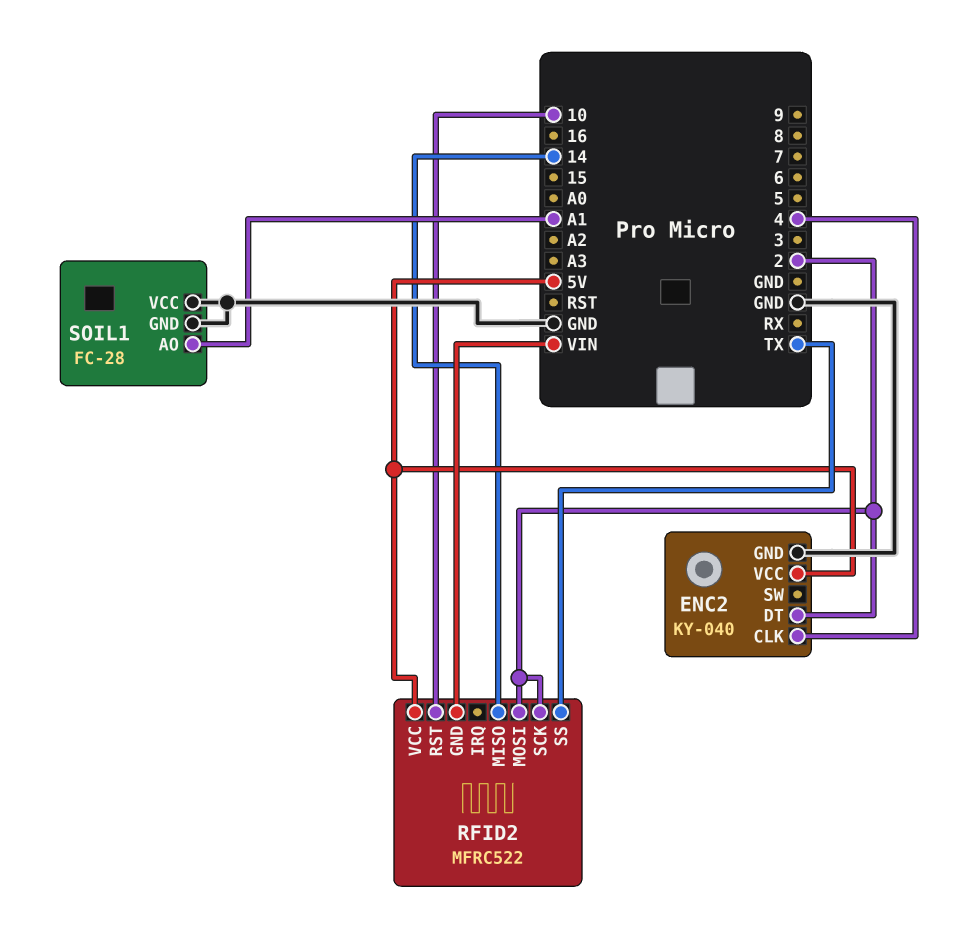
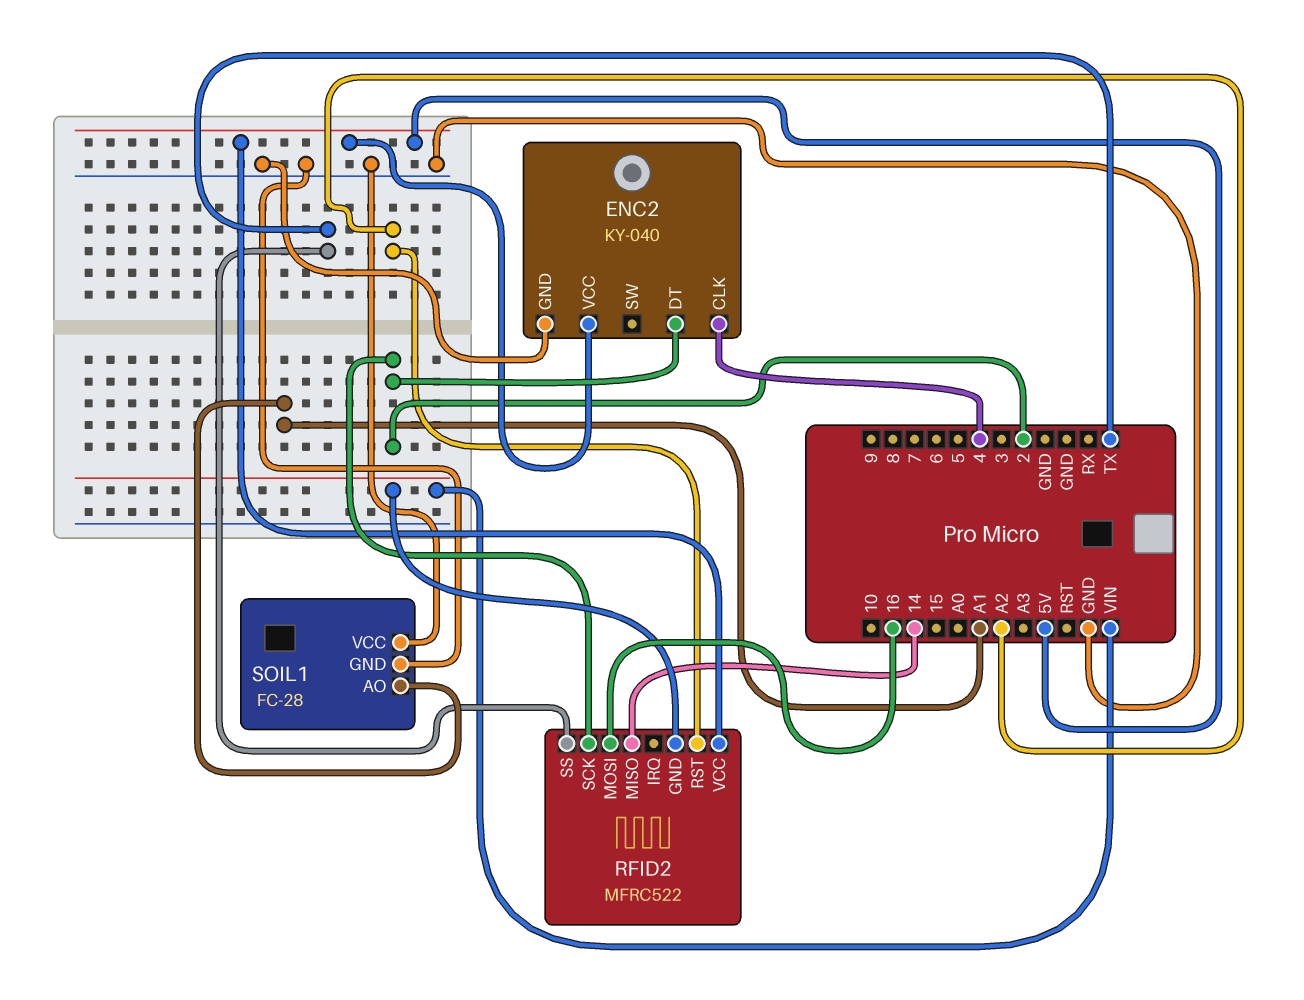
RFID2 pin MOSI: 2 -> 16
RFID2 pin RST: 10 -> A2

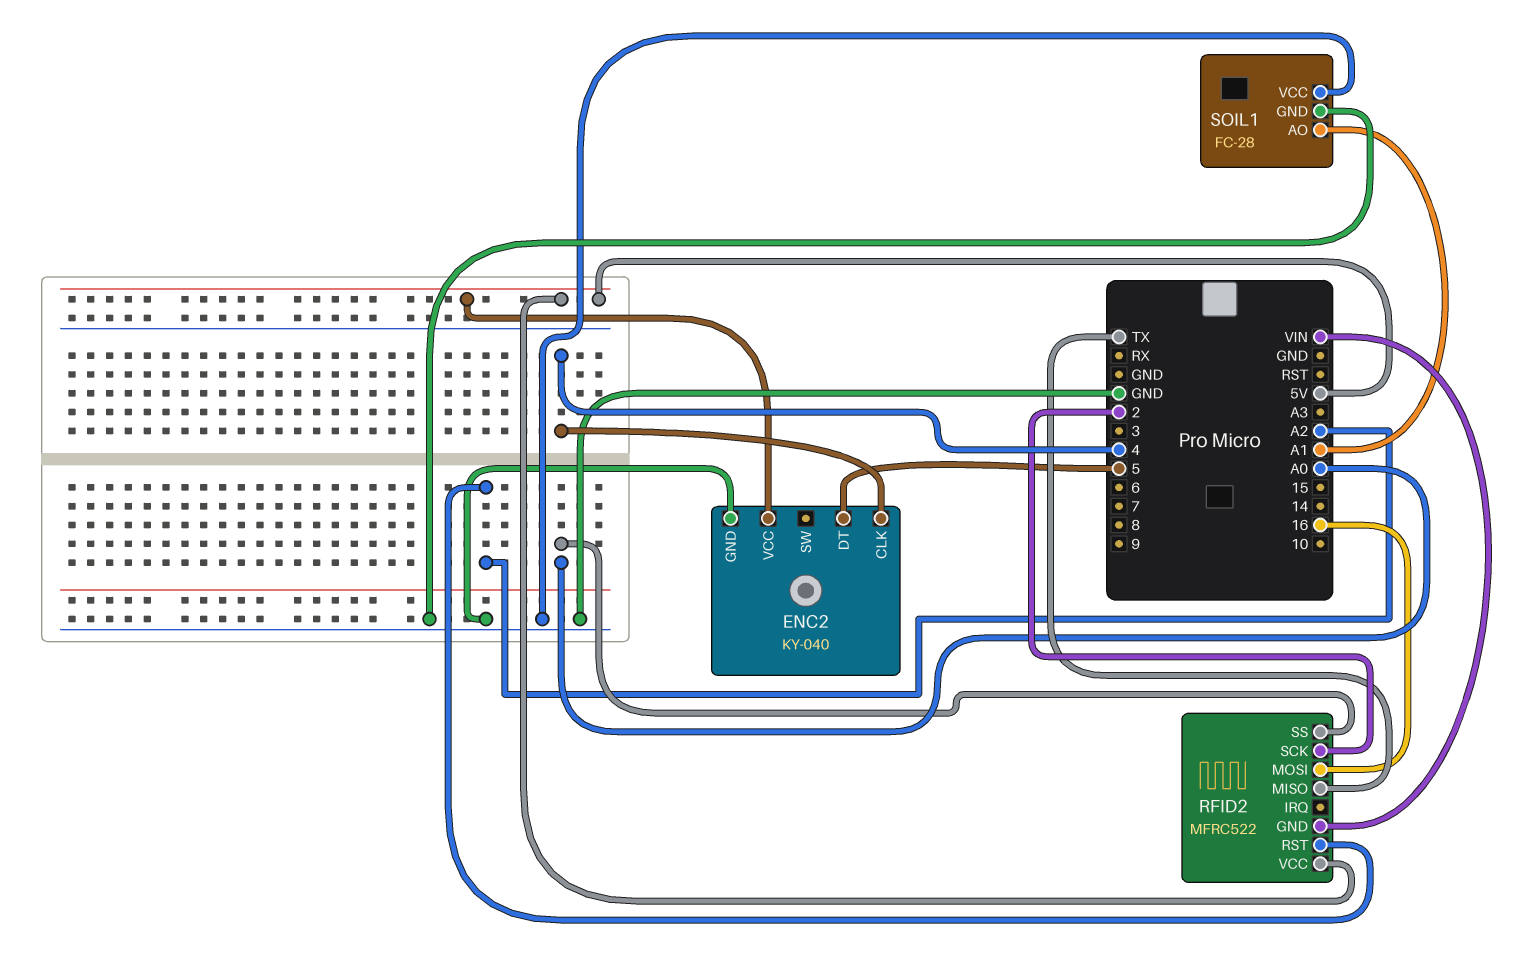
ENC2 pin DT: 2 -> 5
RFID2 pin MISO: 14 -> TX
RFID2 pin SS: TX -> A0

